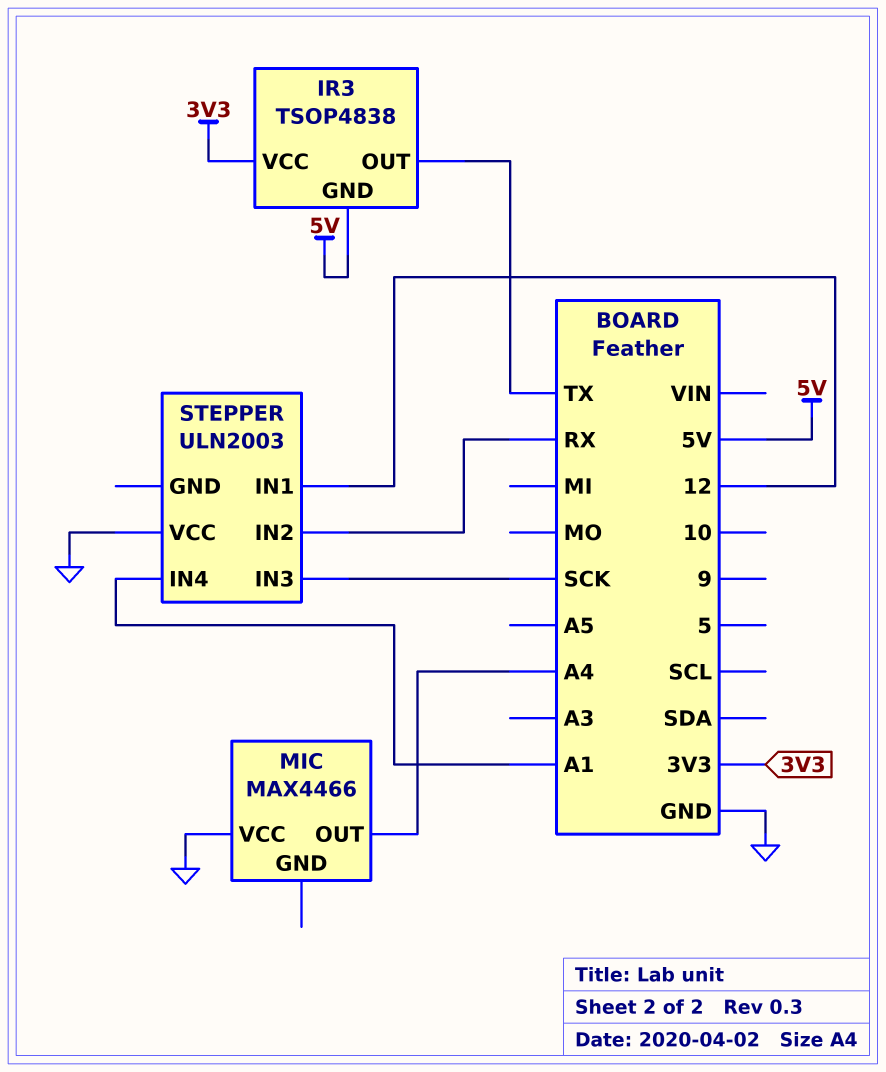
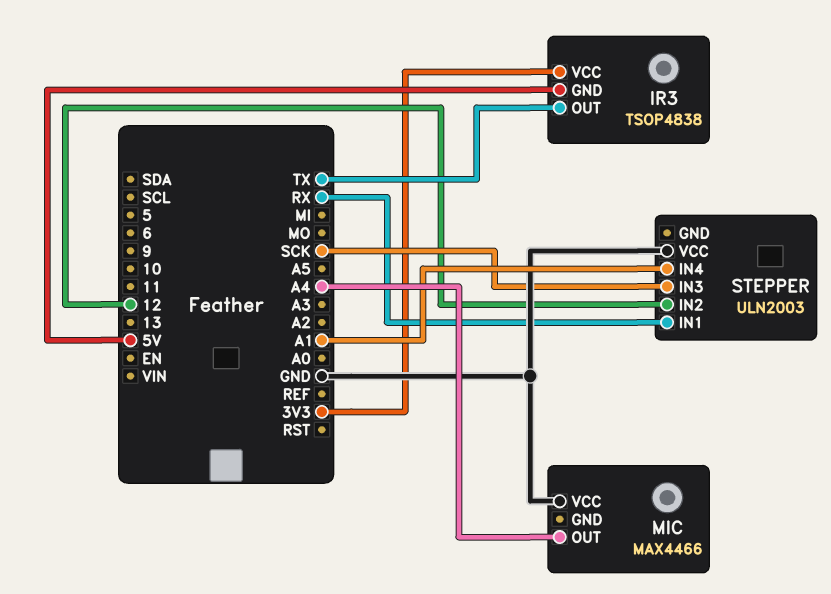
STEPPER pin IN1: 12 -> RX
STEPPER pin IN2: RX -> 12

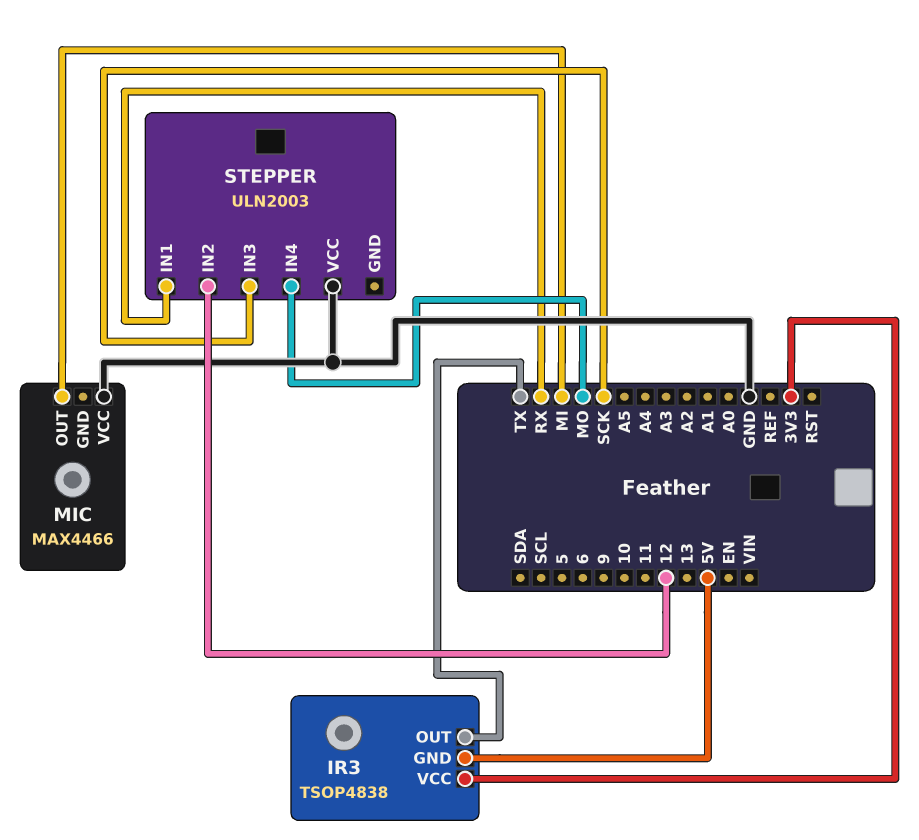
MIC pin OUT: A4 -> MI
STEPPER pin IN4: A1 -> MO

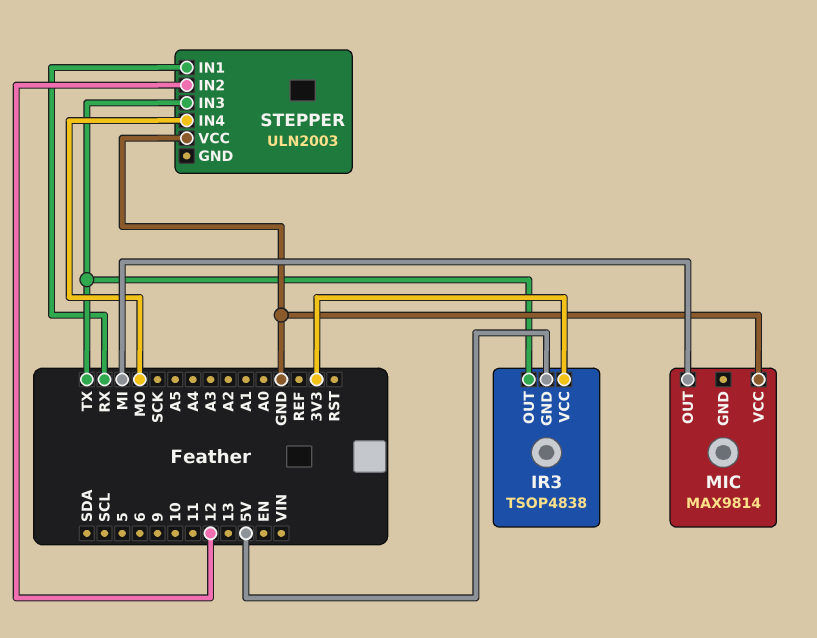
MIC: MAX4466 -> MAX9814
STEPPER pin IN3: SCK -> TX

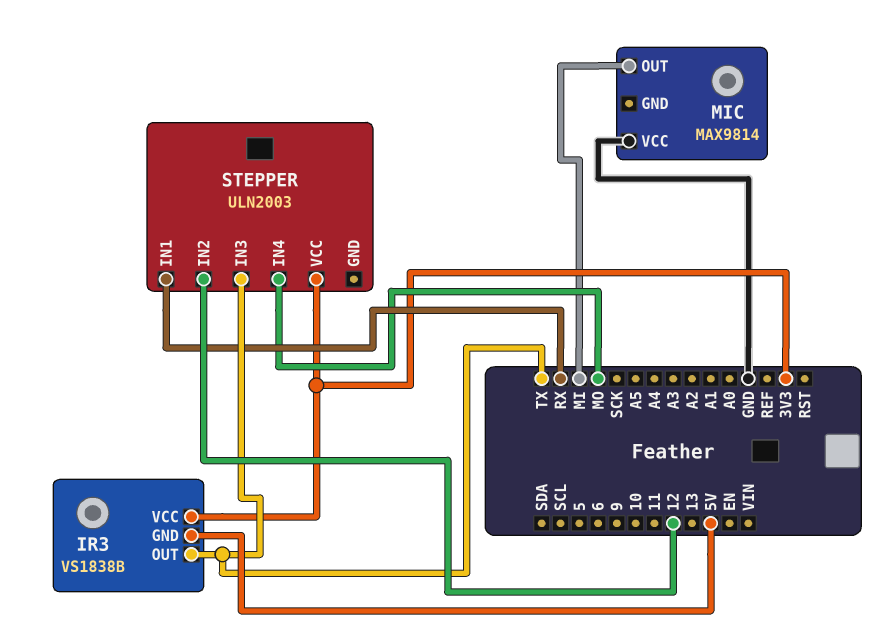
IR3: TSOP4838 -> VS1838B
STEPPER pin VCC: GND -> 3V3

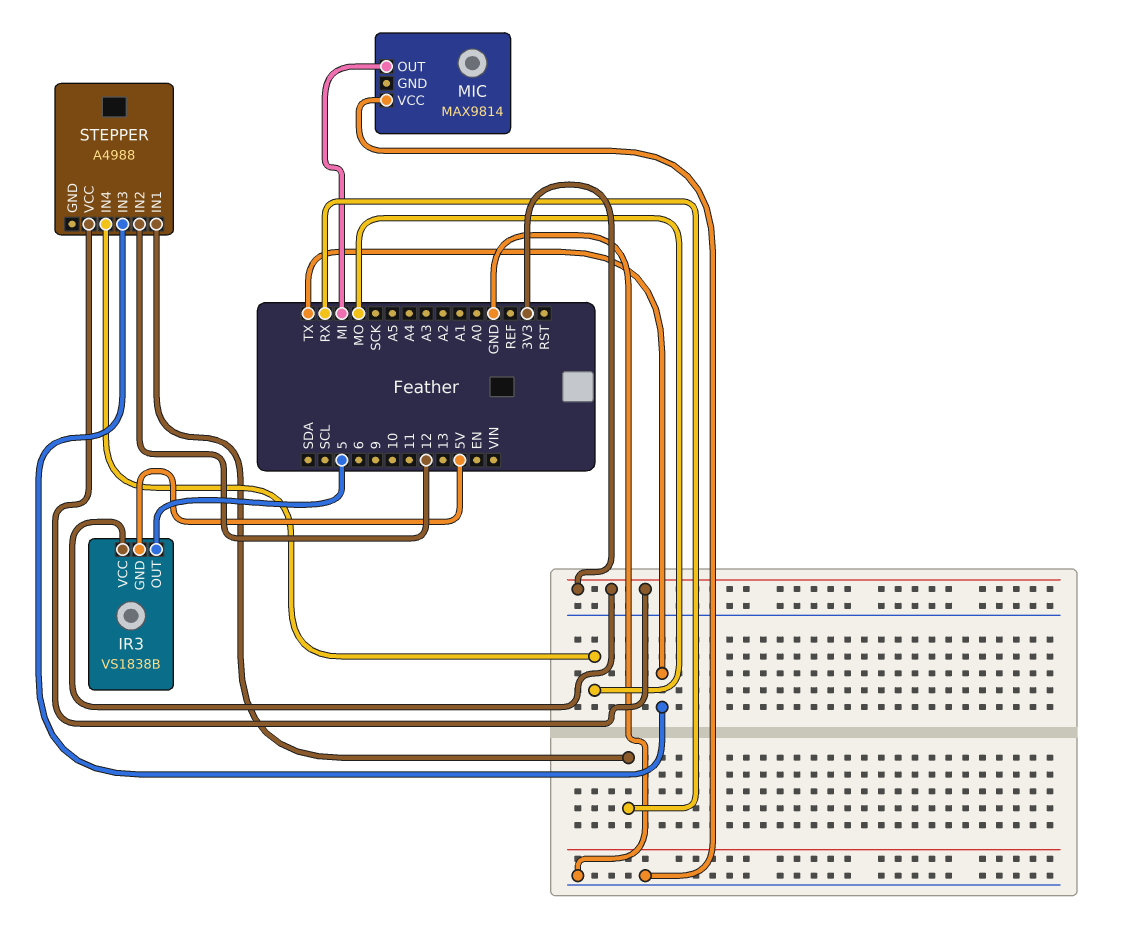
IR3 pin OUT: TX -> 5
STEPPER: ULN2003 -> A4988

